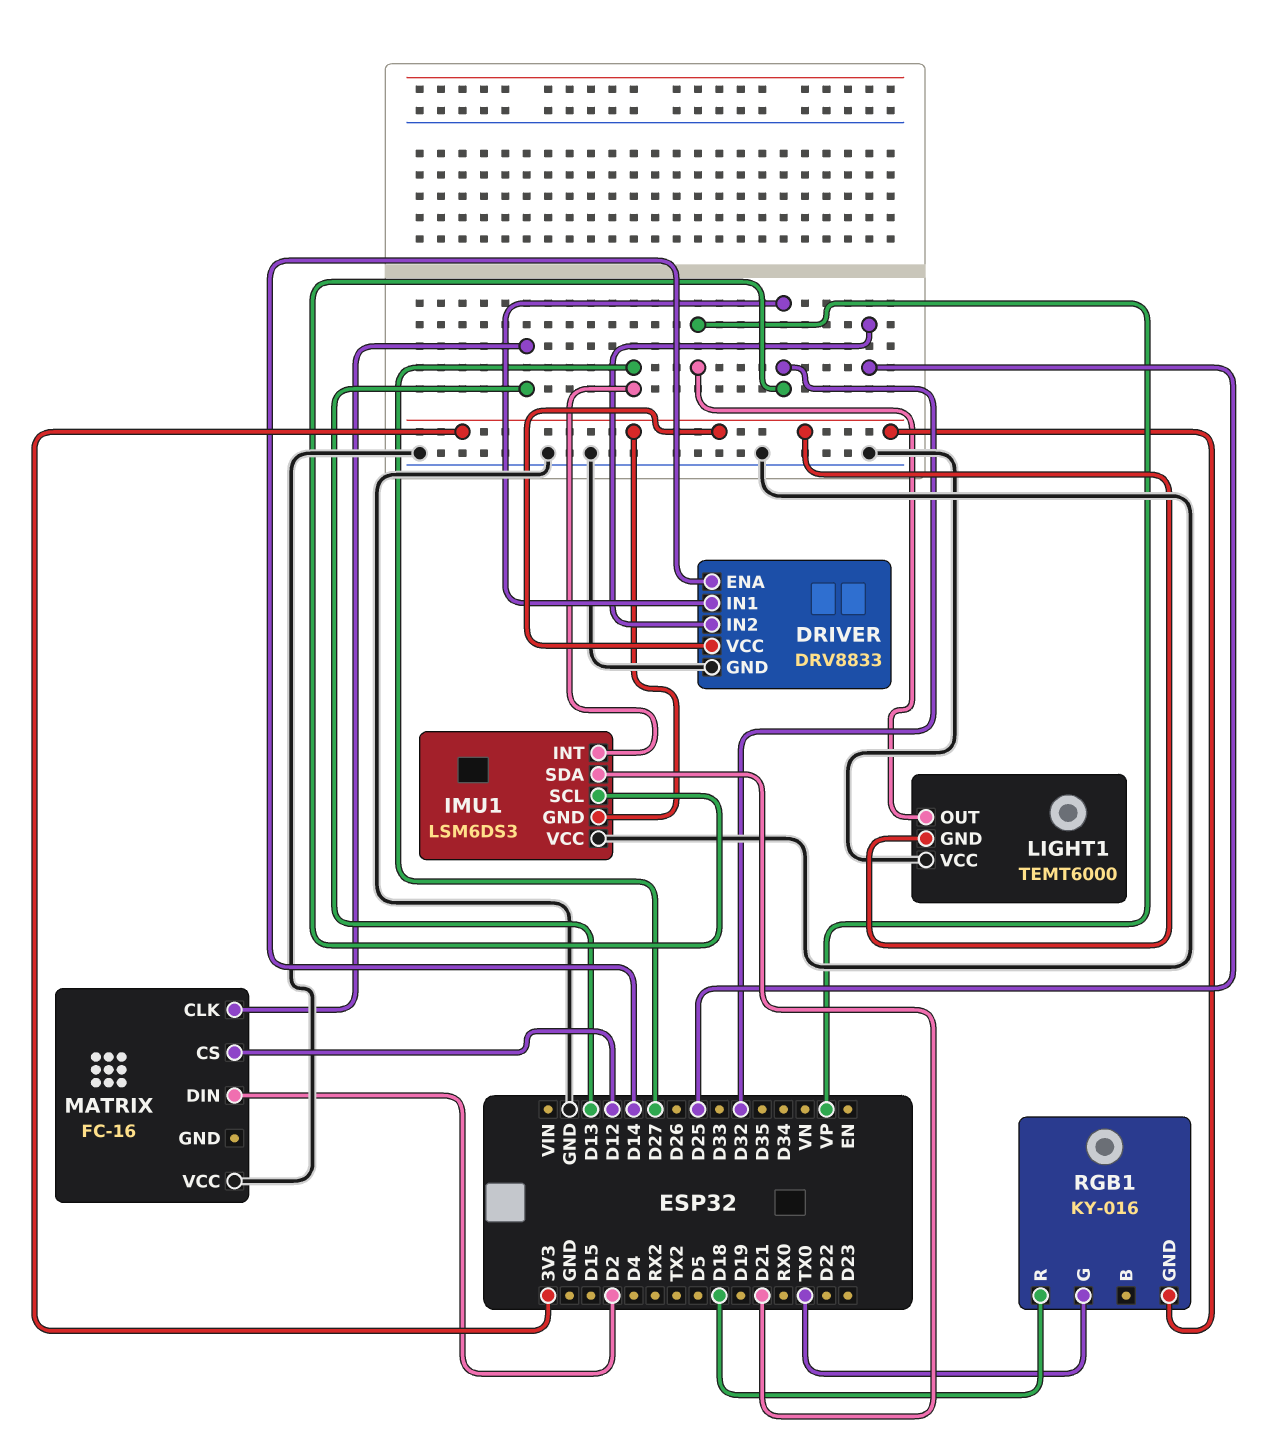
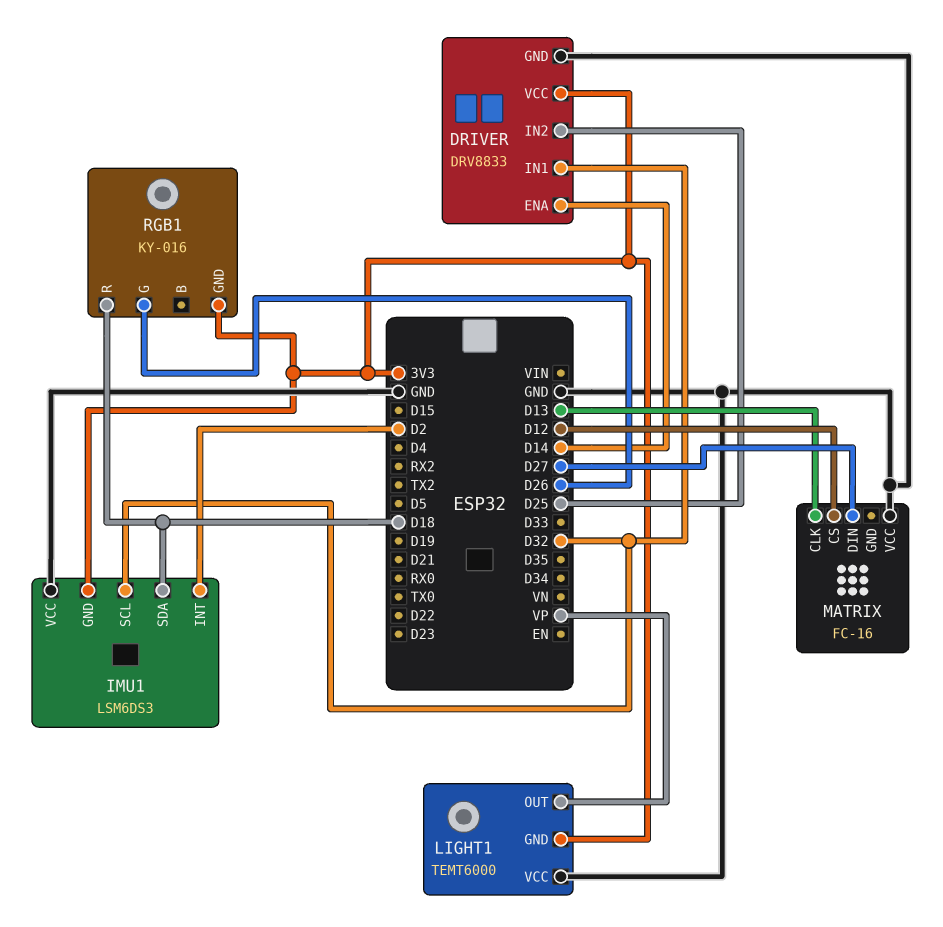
IMU1 pin INT: D27 -> D2
IMU1 pin SDA: D21 -> D18
MATRIX pin DIN: D2 -> D27
RGB1 pin G: TX0 -> D26

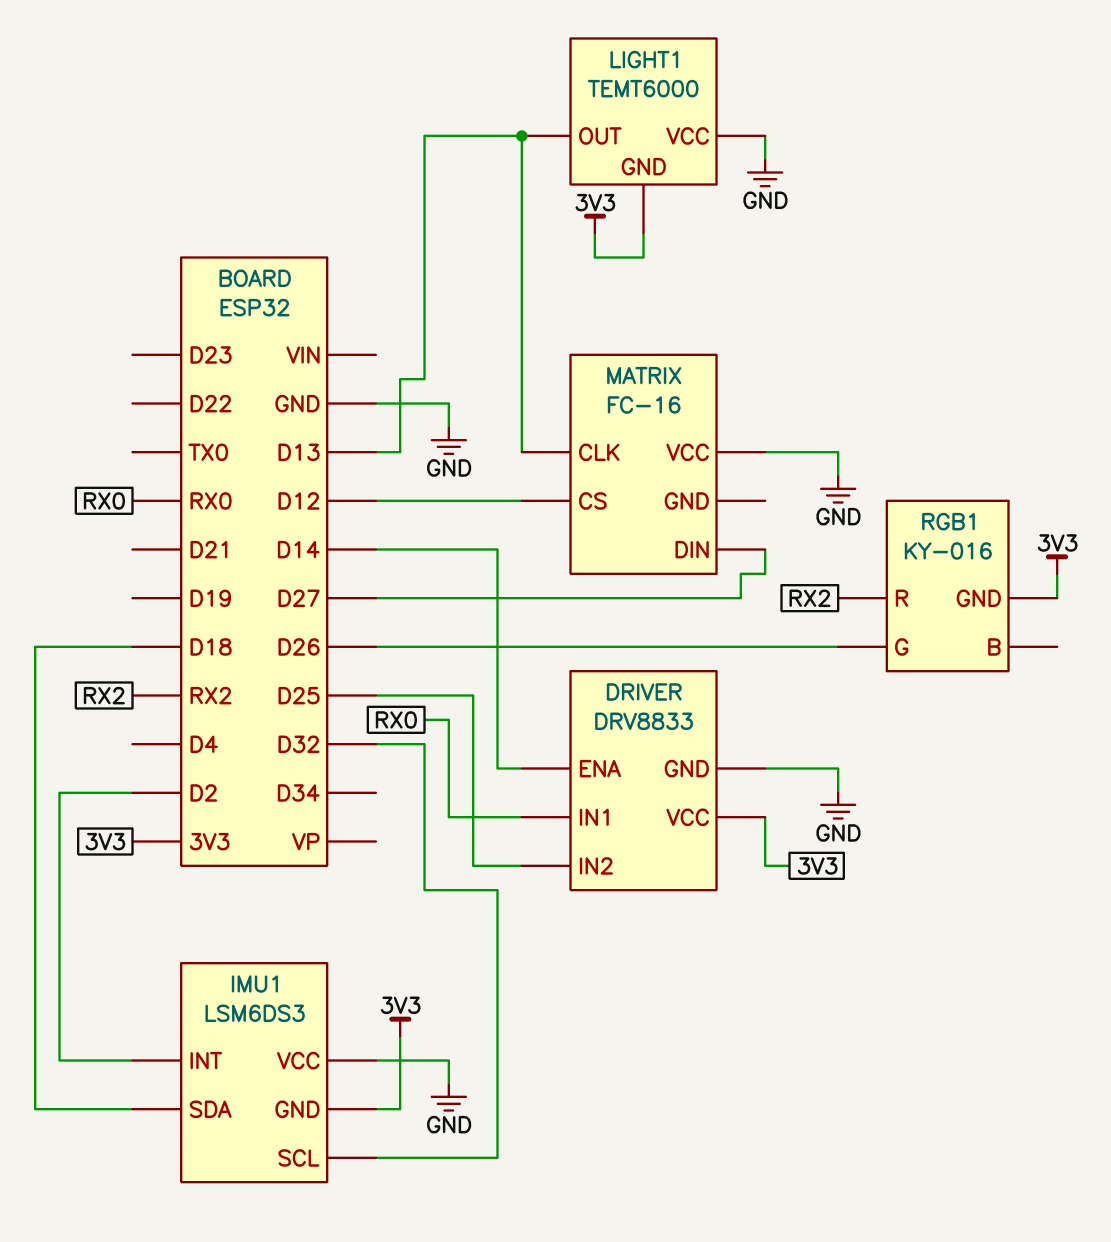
DRIVER pin IN1: D32 -> RX0
LIGHT1 pin OUT: VP -> D13
RGB1 pin R: D18 -> RX2

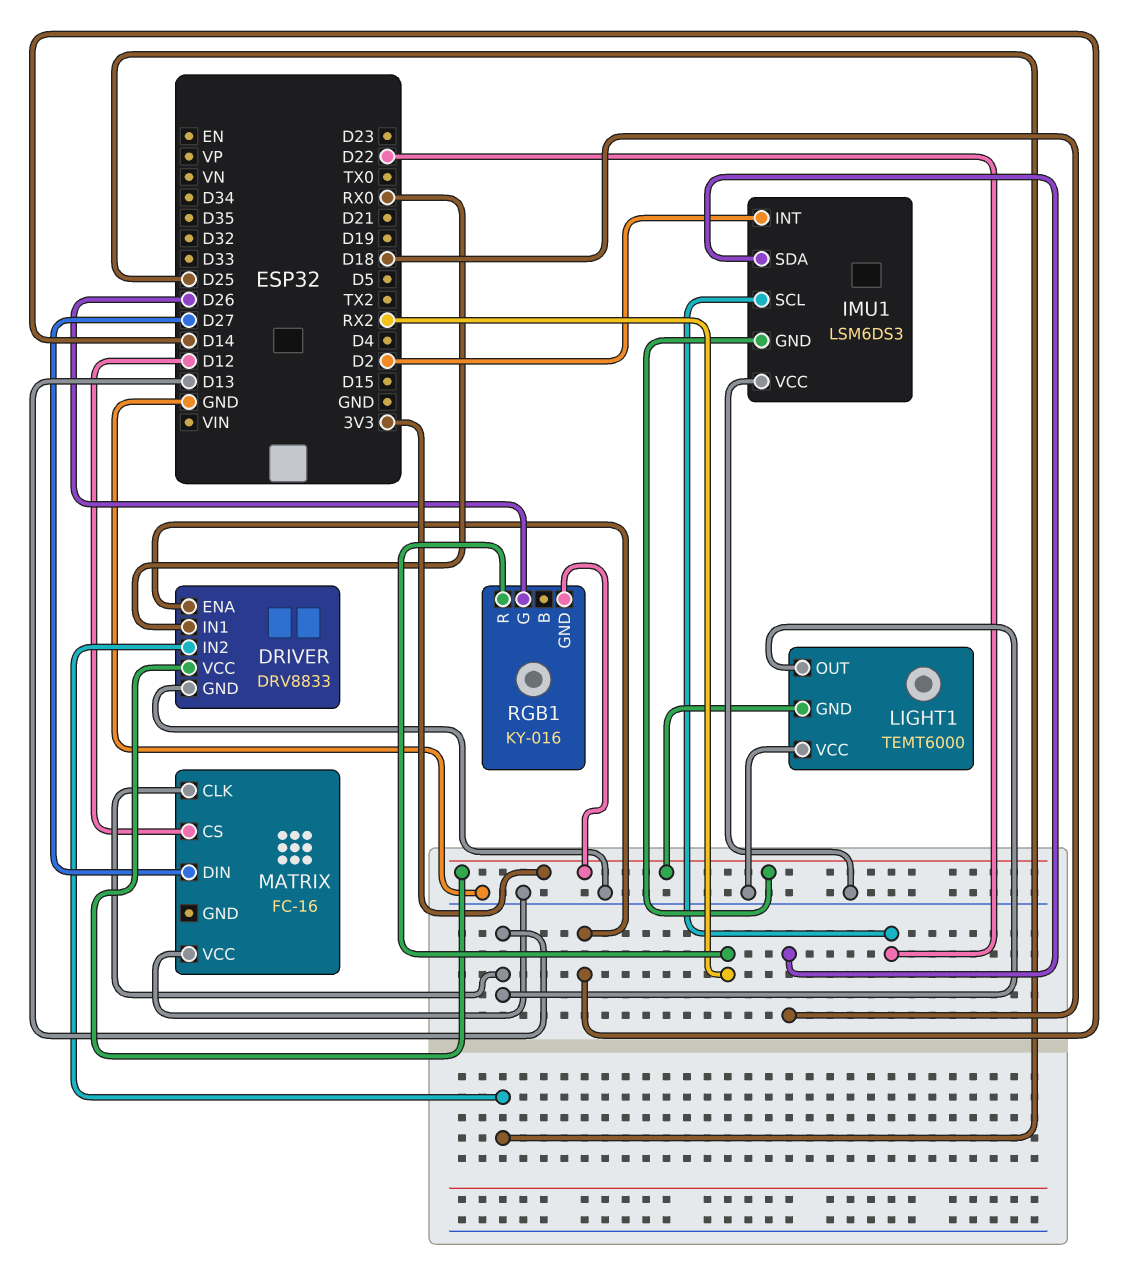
IMU1 pin SCL: D32 -> D22

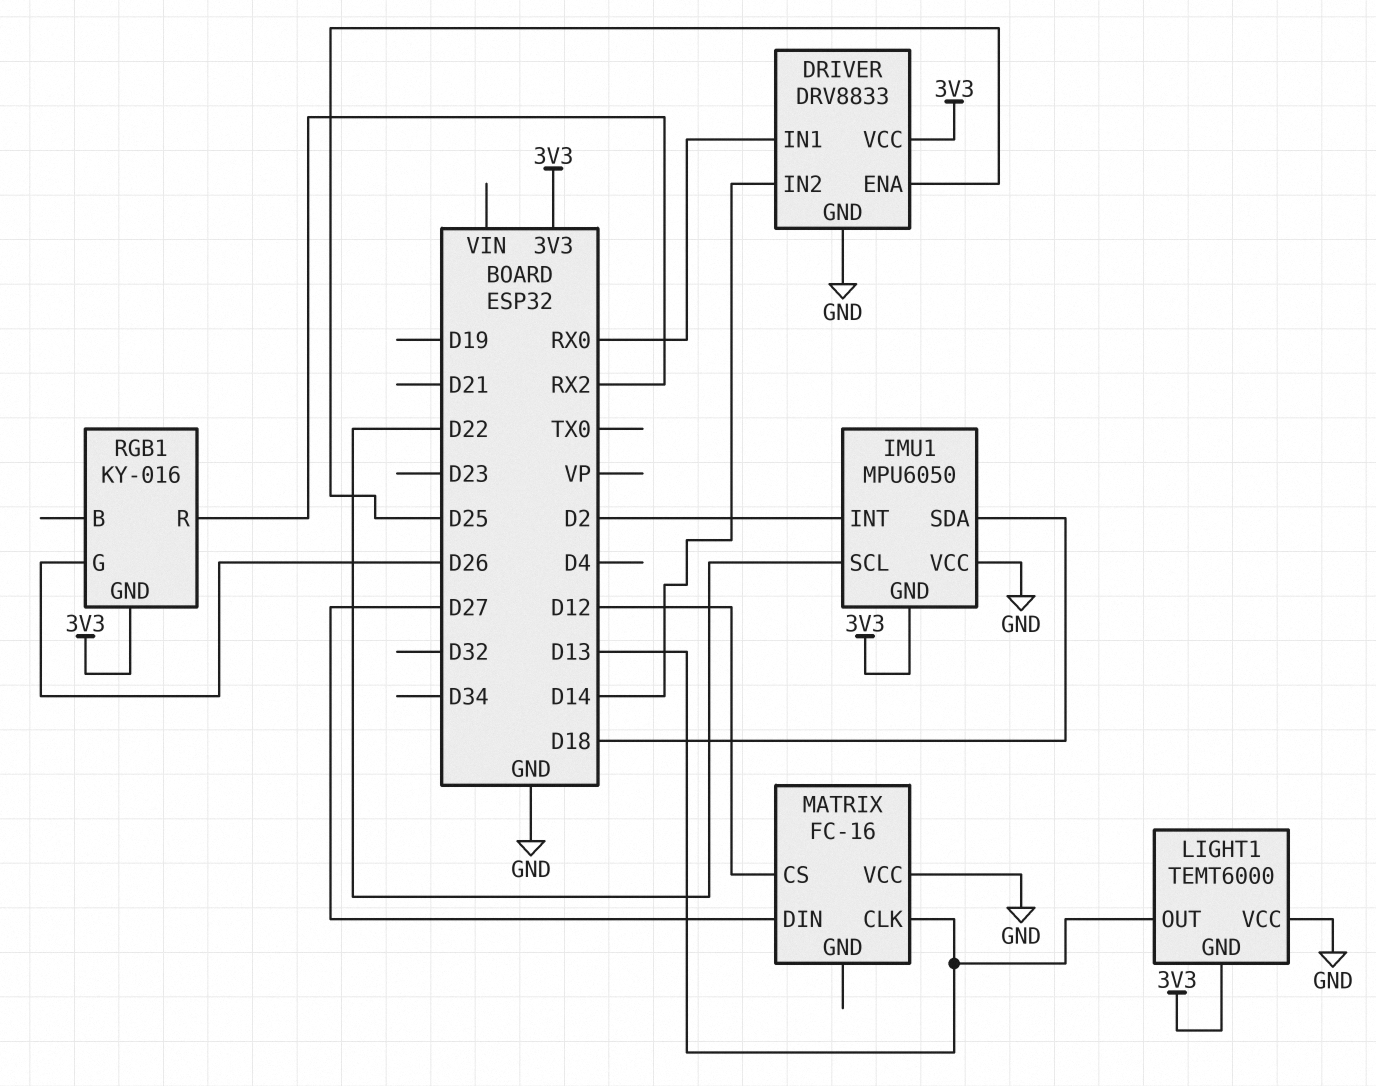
DRIVER pin ENA: D14 -> D25
DRIVER pin IN2: D25 -> D14
IMU1: LSM6DS3 -> MPU6050

